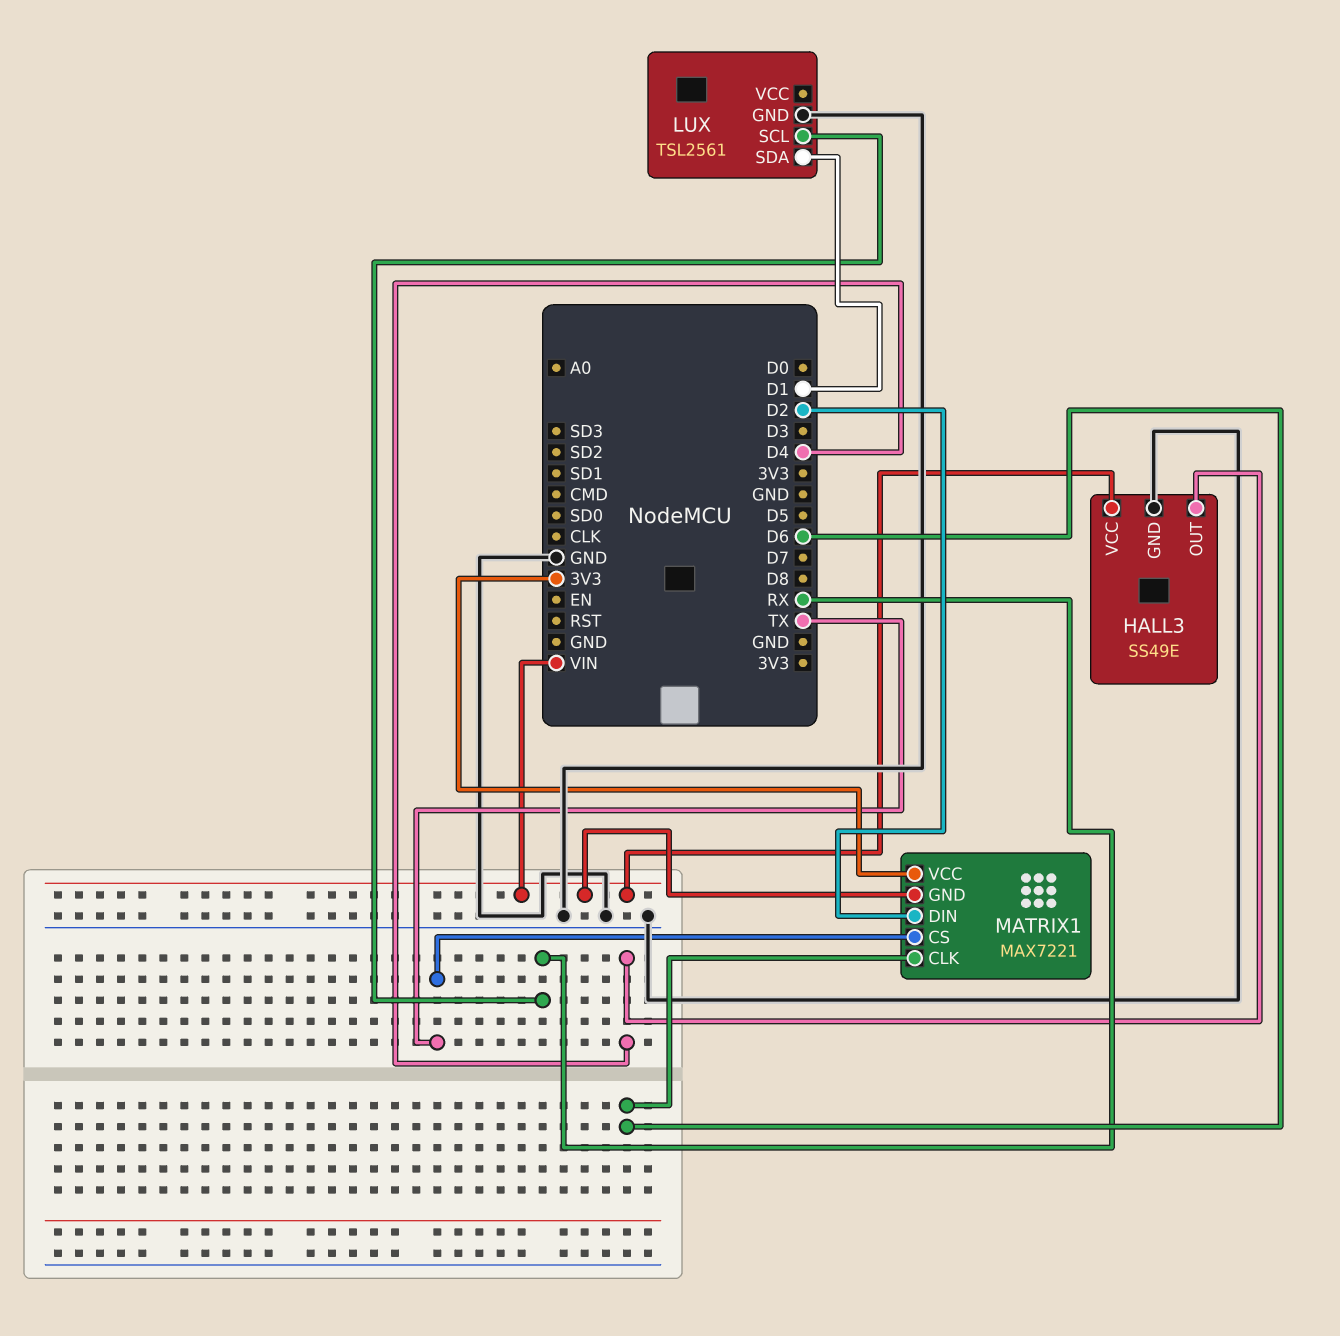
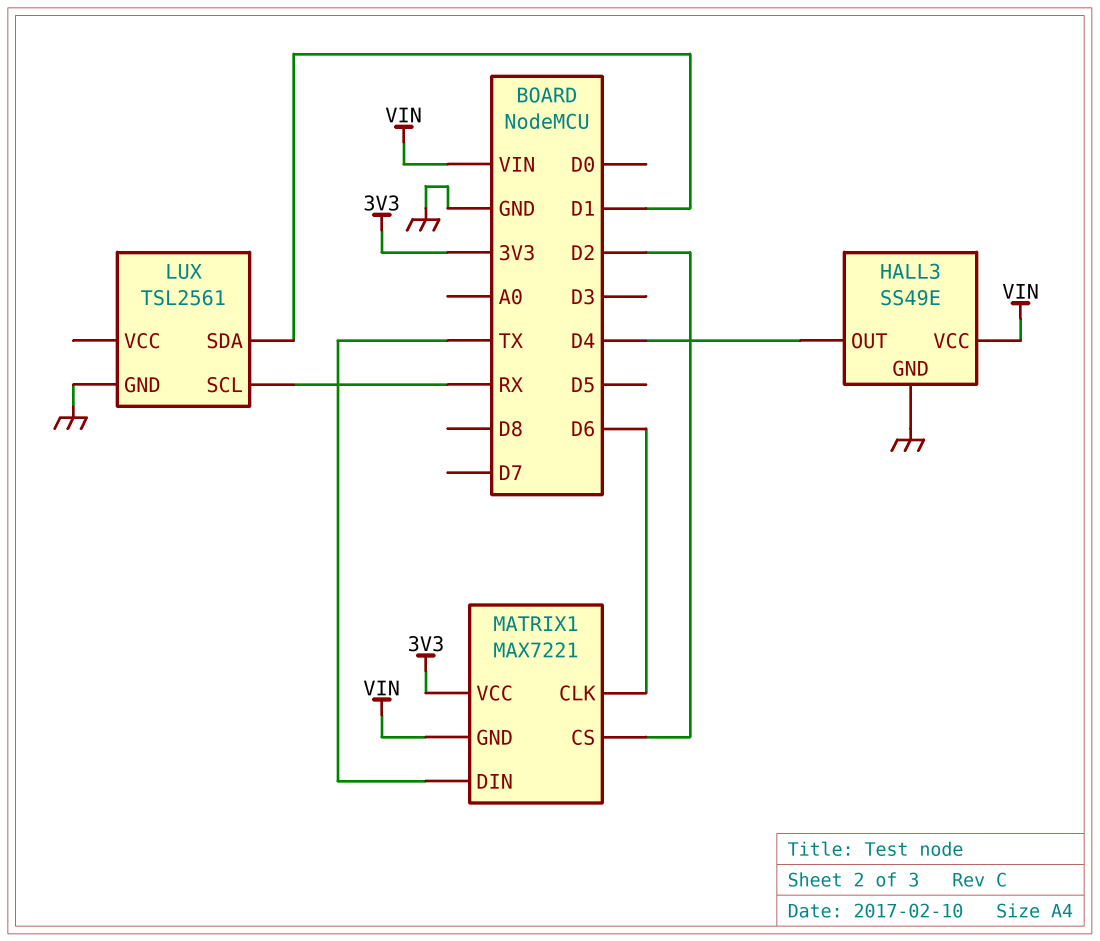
MATRIX1 pin CS: TX -> D2
MATRIX1 pin DIN: D2 -> TX

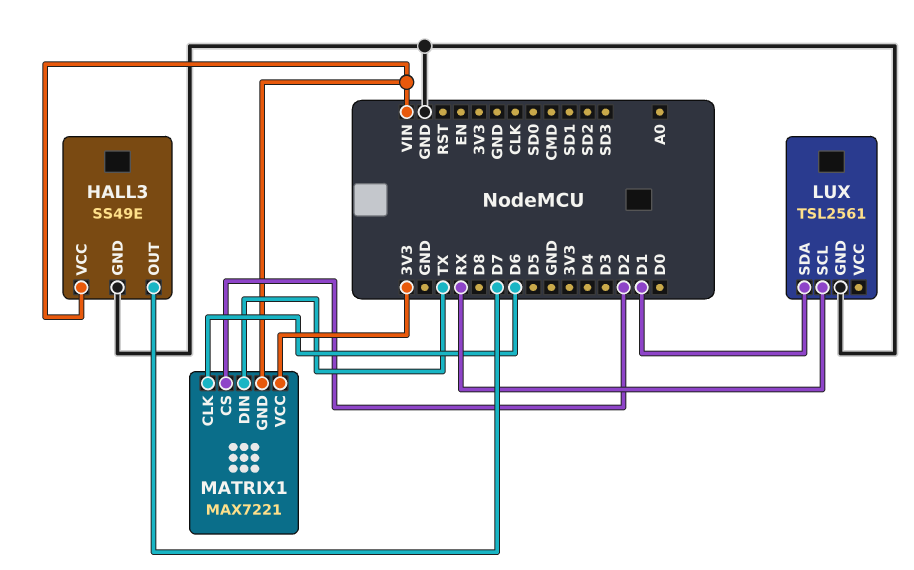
HALL3 pin OUT: D4 -> D7

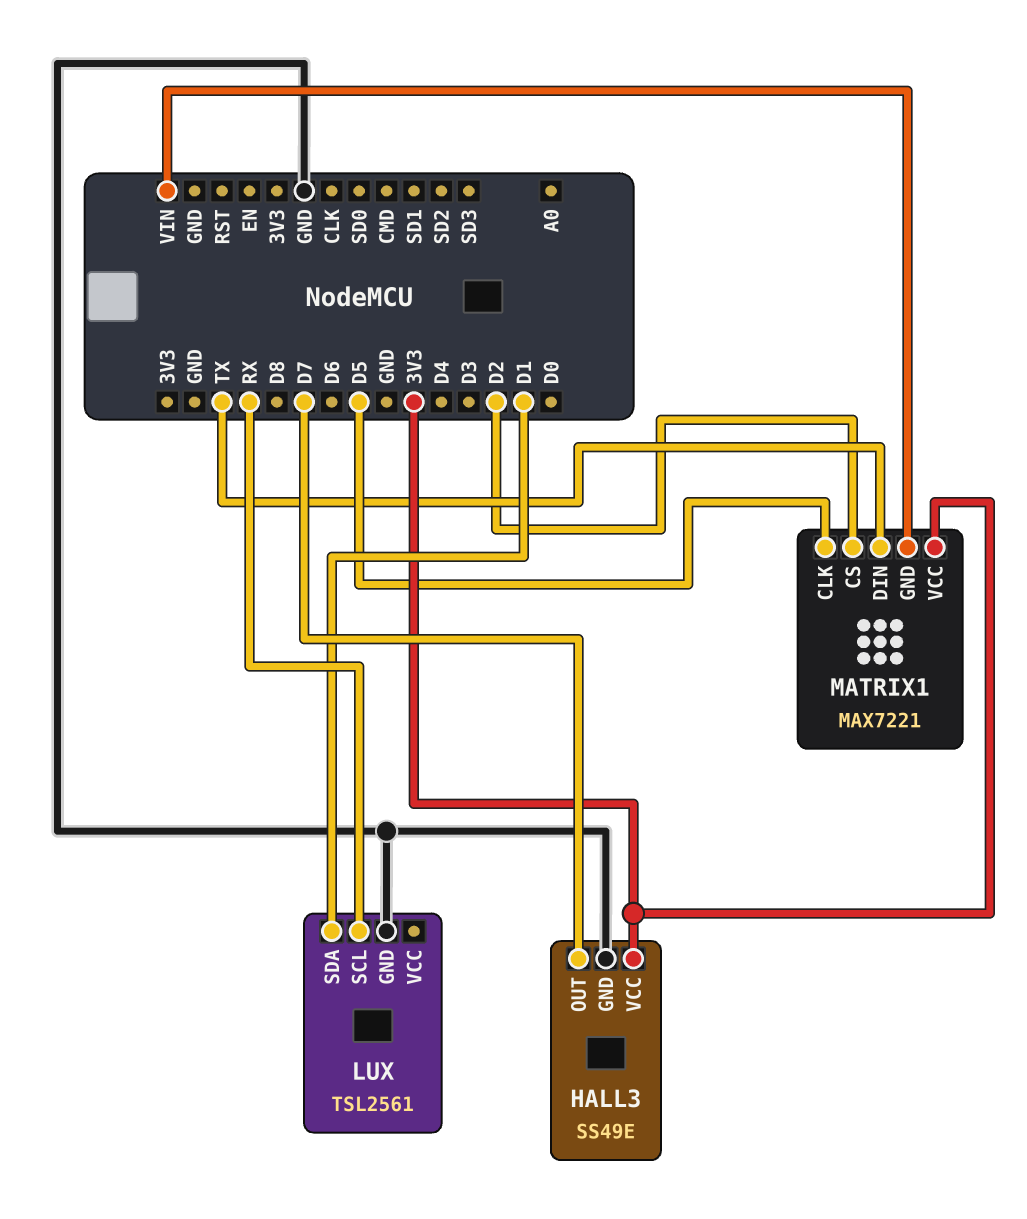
HALL3 pin VCC: VIN -> 3V3
MATRIX1 pin CLK: D6 -> D5

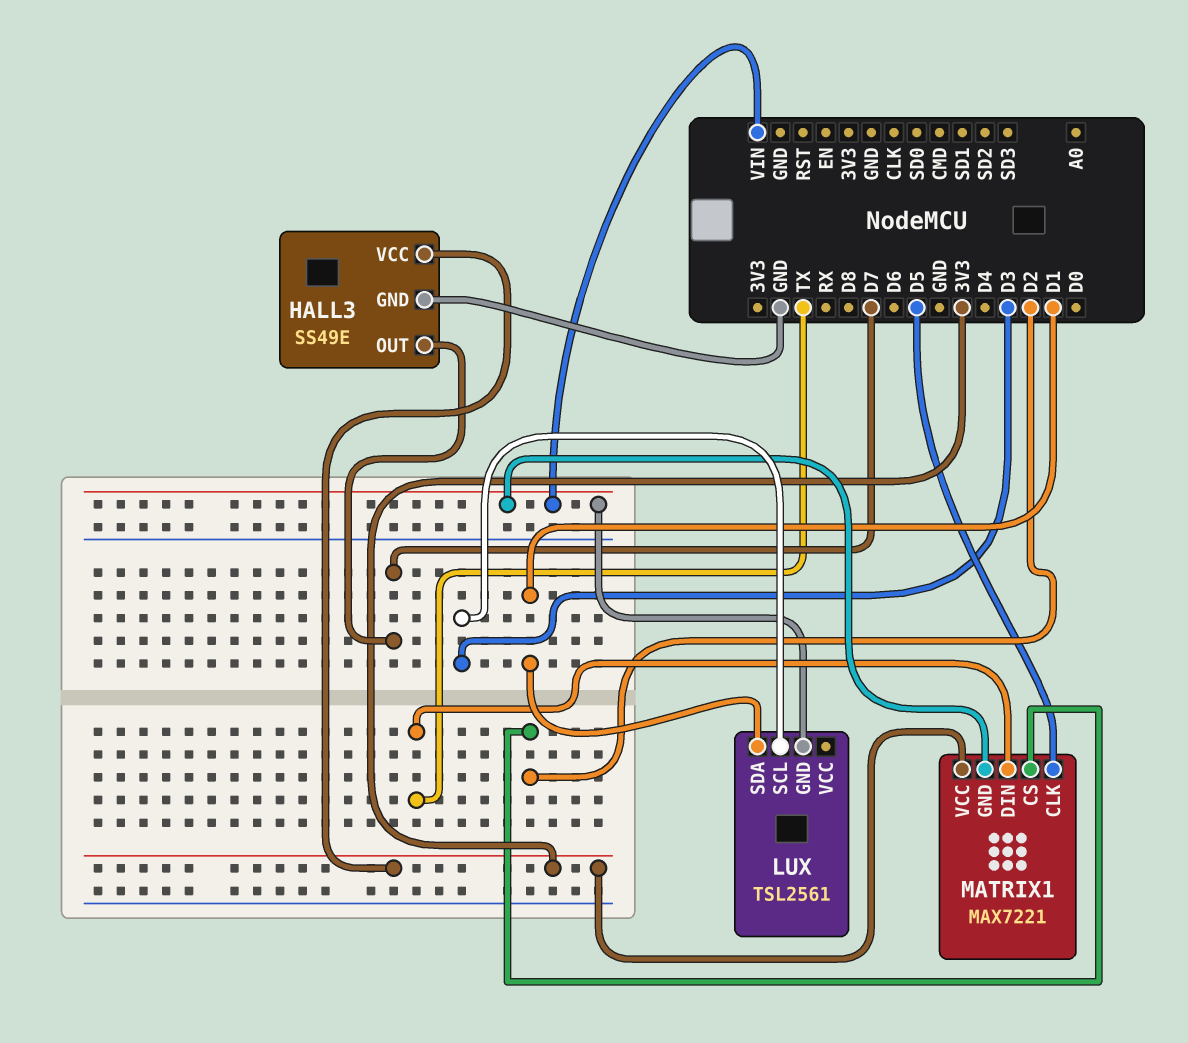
LUX pin GND: GND -> VIN
LUX pin SCL: RX -> D3

